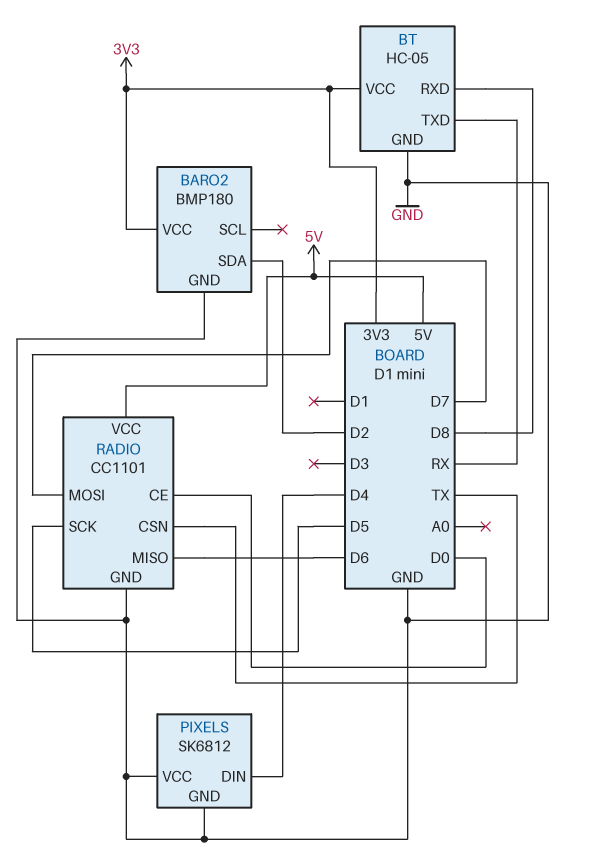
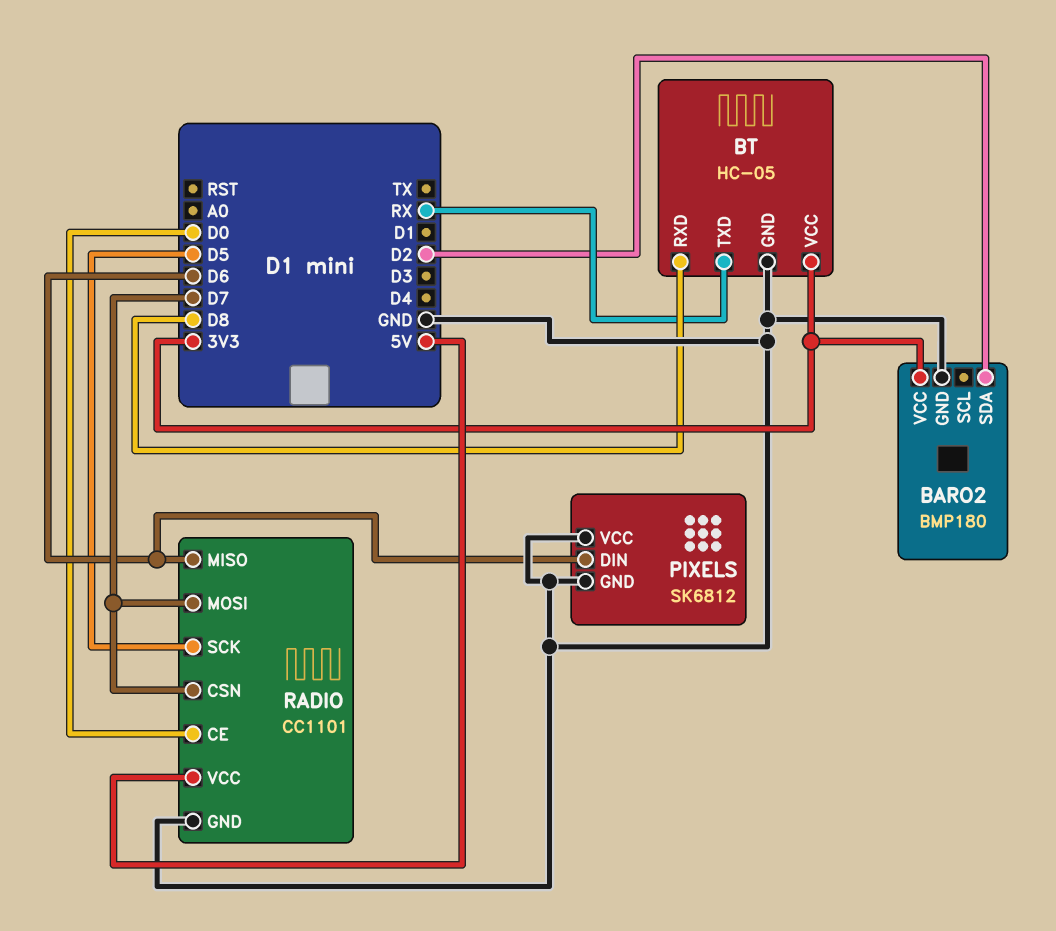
PIXELS pin DIN: D4 -> D6
RADIO pin CSN: TX -> D7

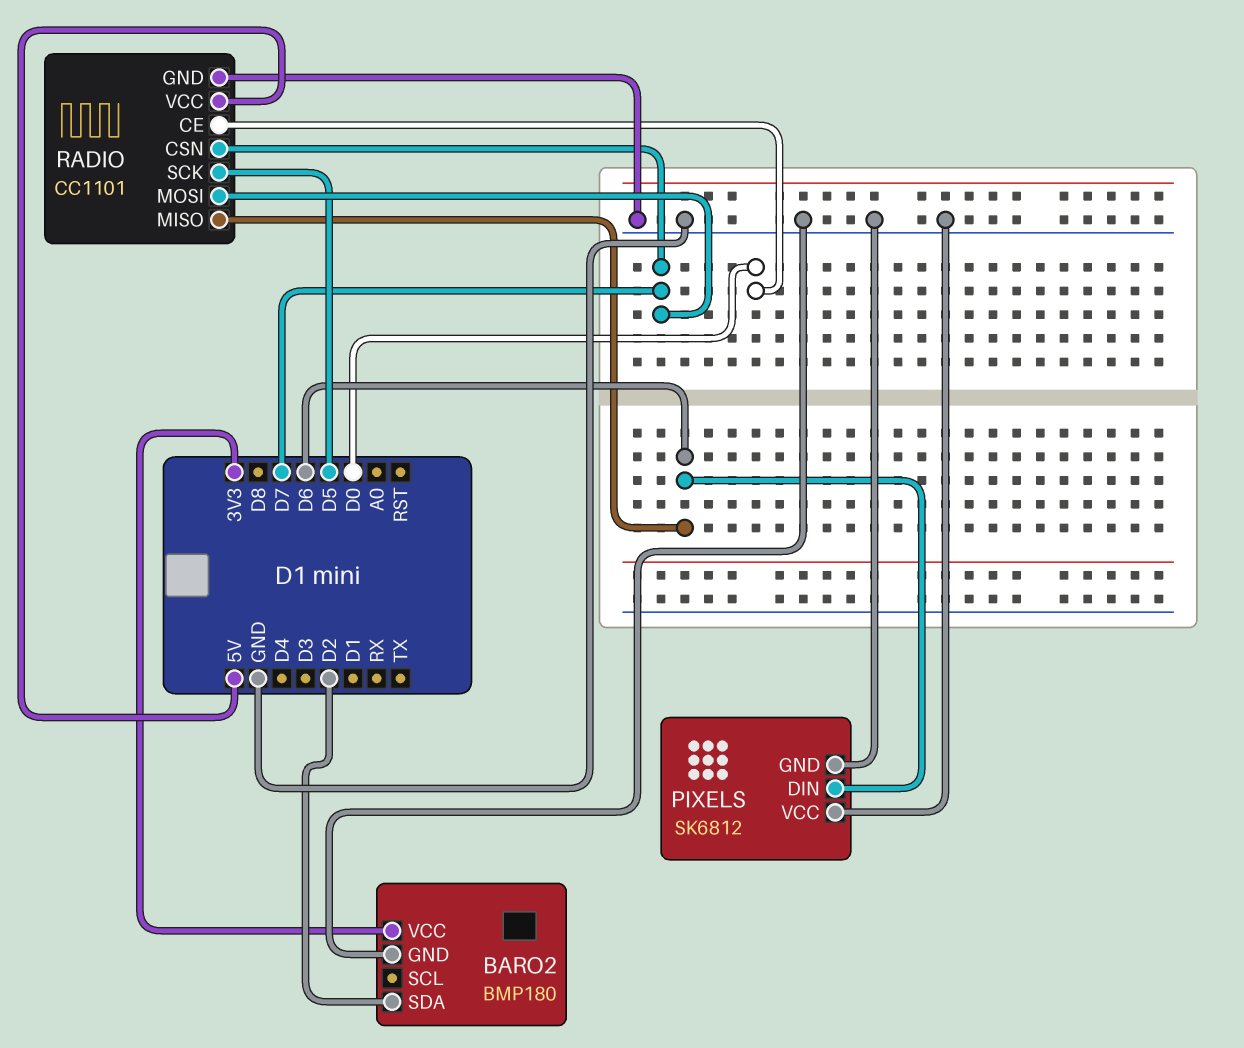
BT: HC-05 -> none
BT pin GND: GND -> none
BT pin RXD: D8 -> none
BT pin TXD: RX -> none
BT pin VCC: 3V3 -> none

